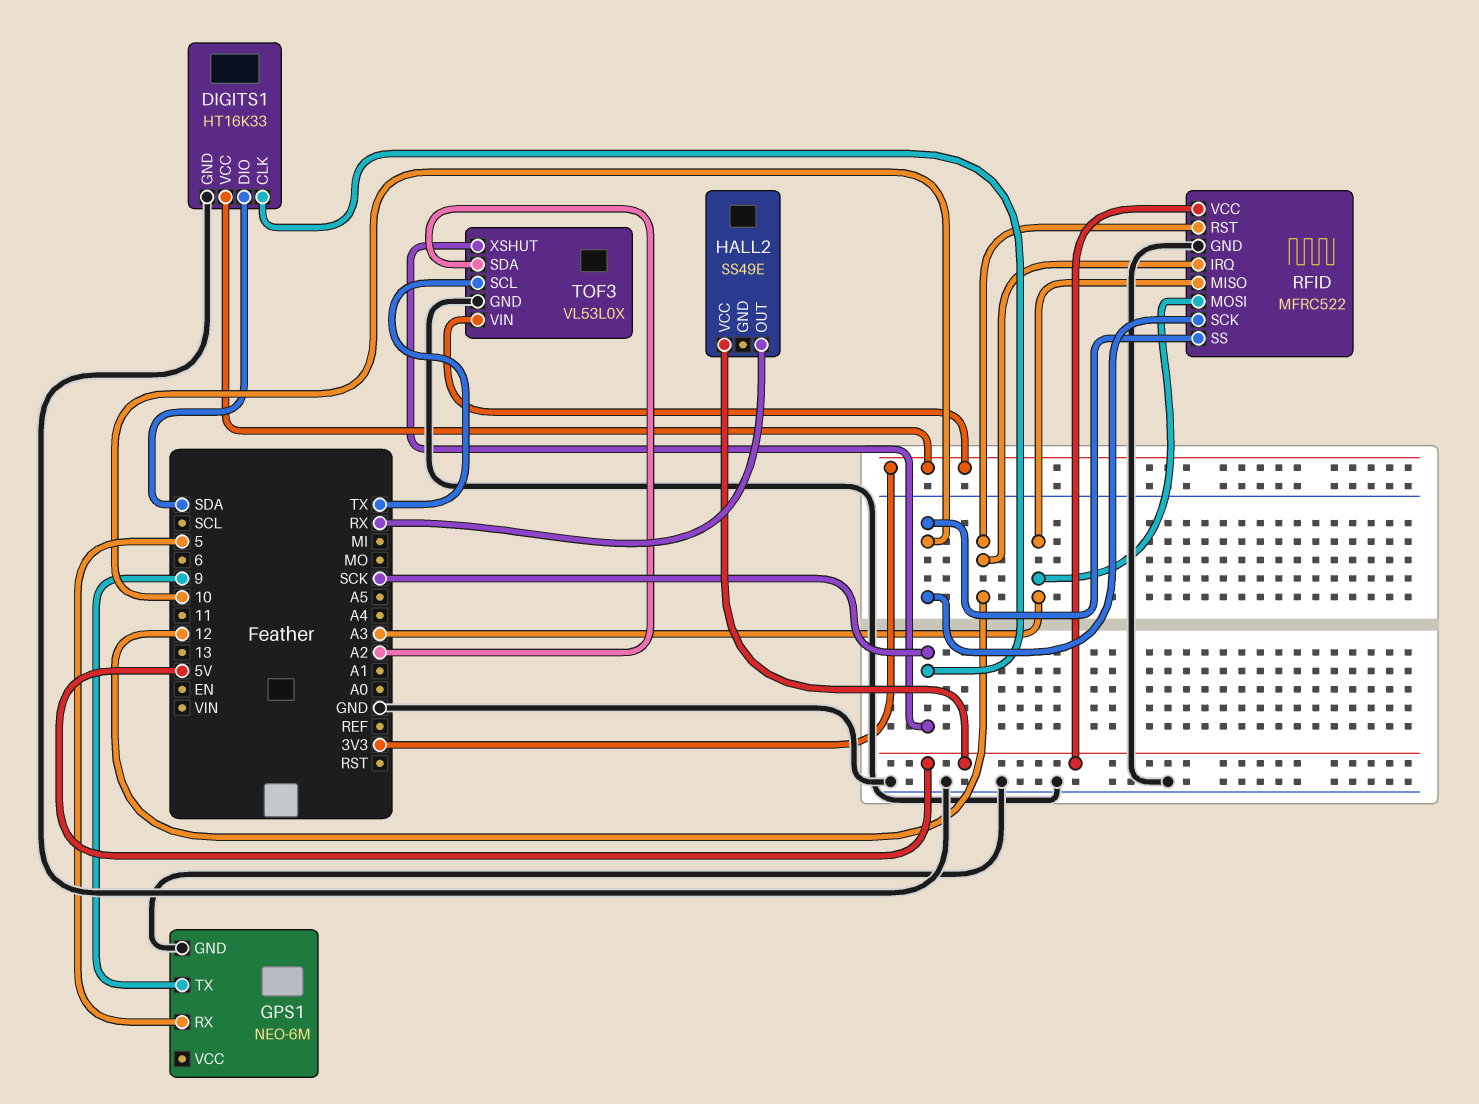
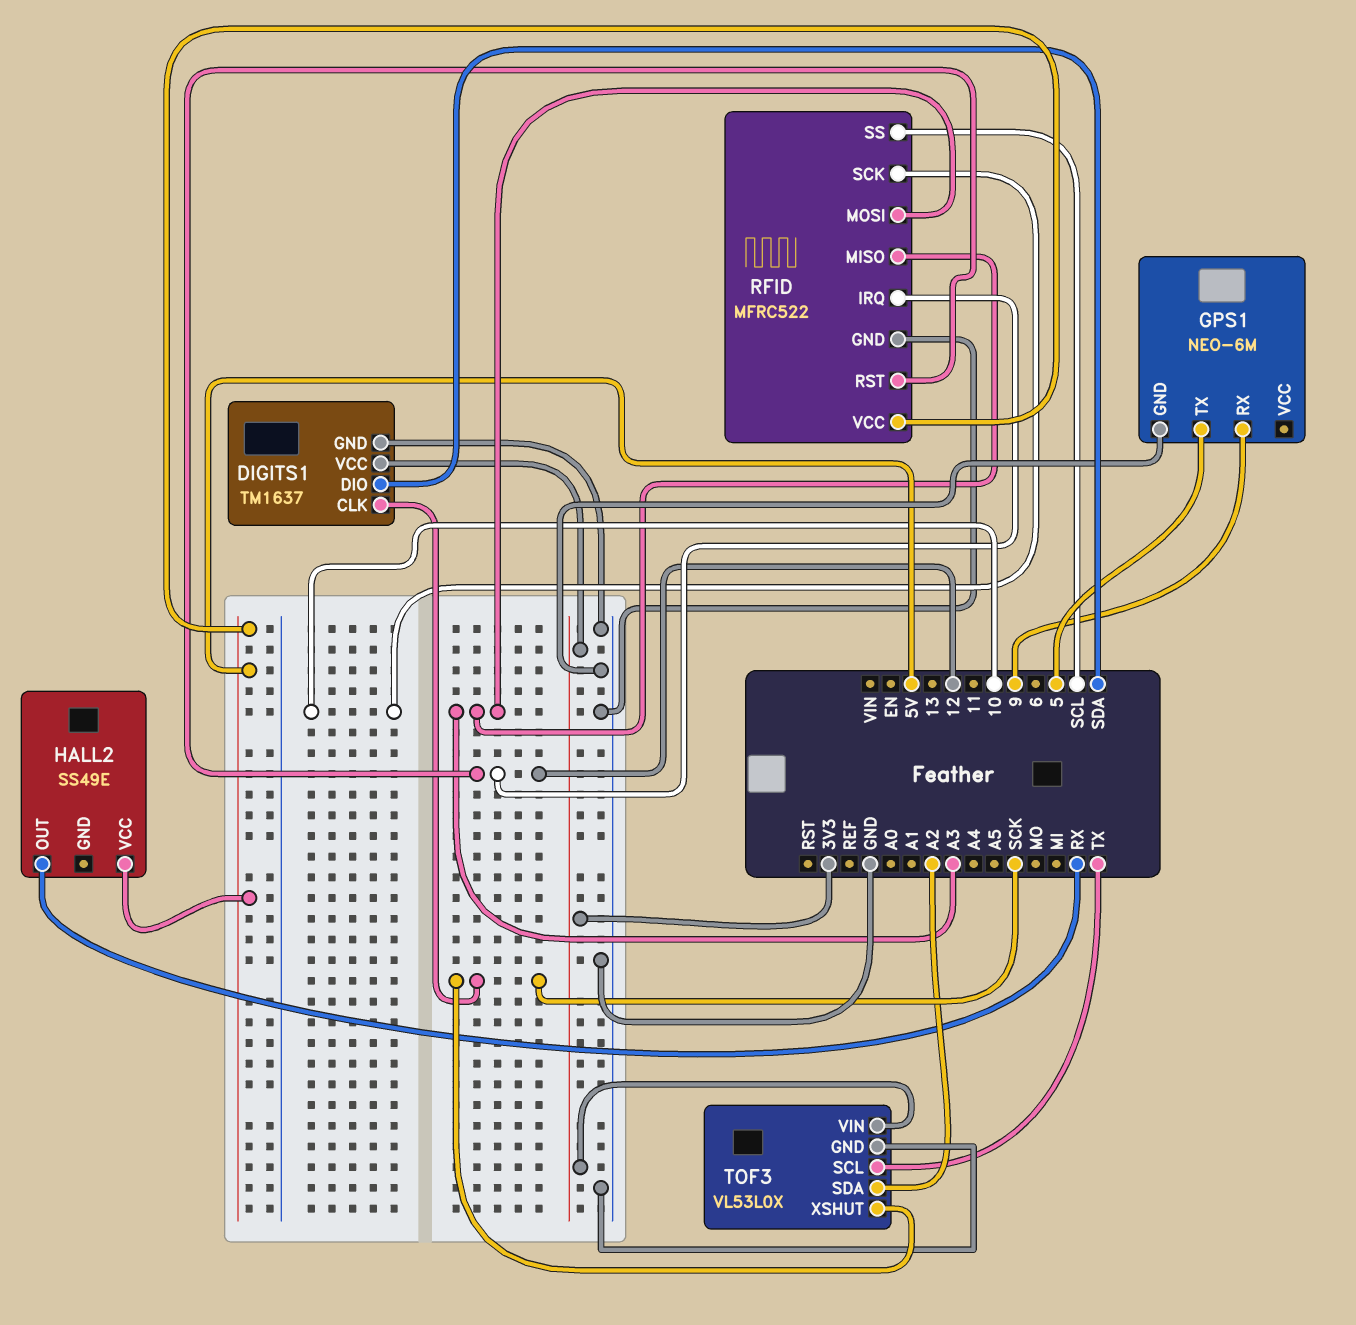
DIGITS1: HT16K33 -> TM1637
GPS1 pin RX: 5 -> 9
GPS1 pin TX: 9 -> 5
RFID pin SS: 10 -> SCL

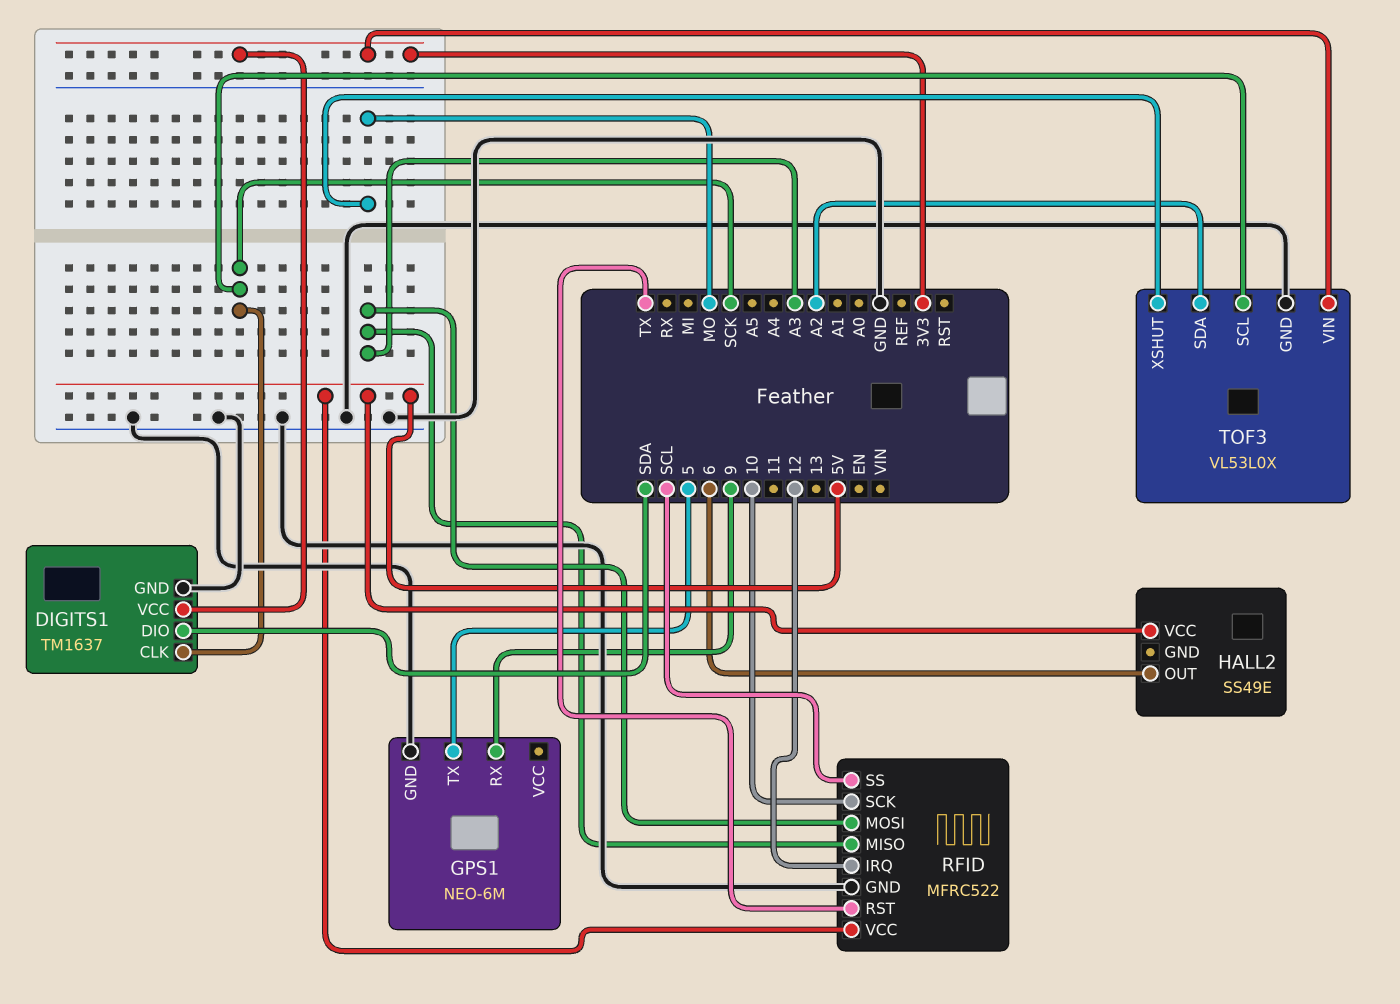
HALL2 pin OUT: RX -> 6
RFID pin RST: 12 -> TX
TOF3 pin SCL: TX -> SCK
TOF3 pin XSHUT: SCK -> MO

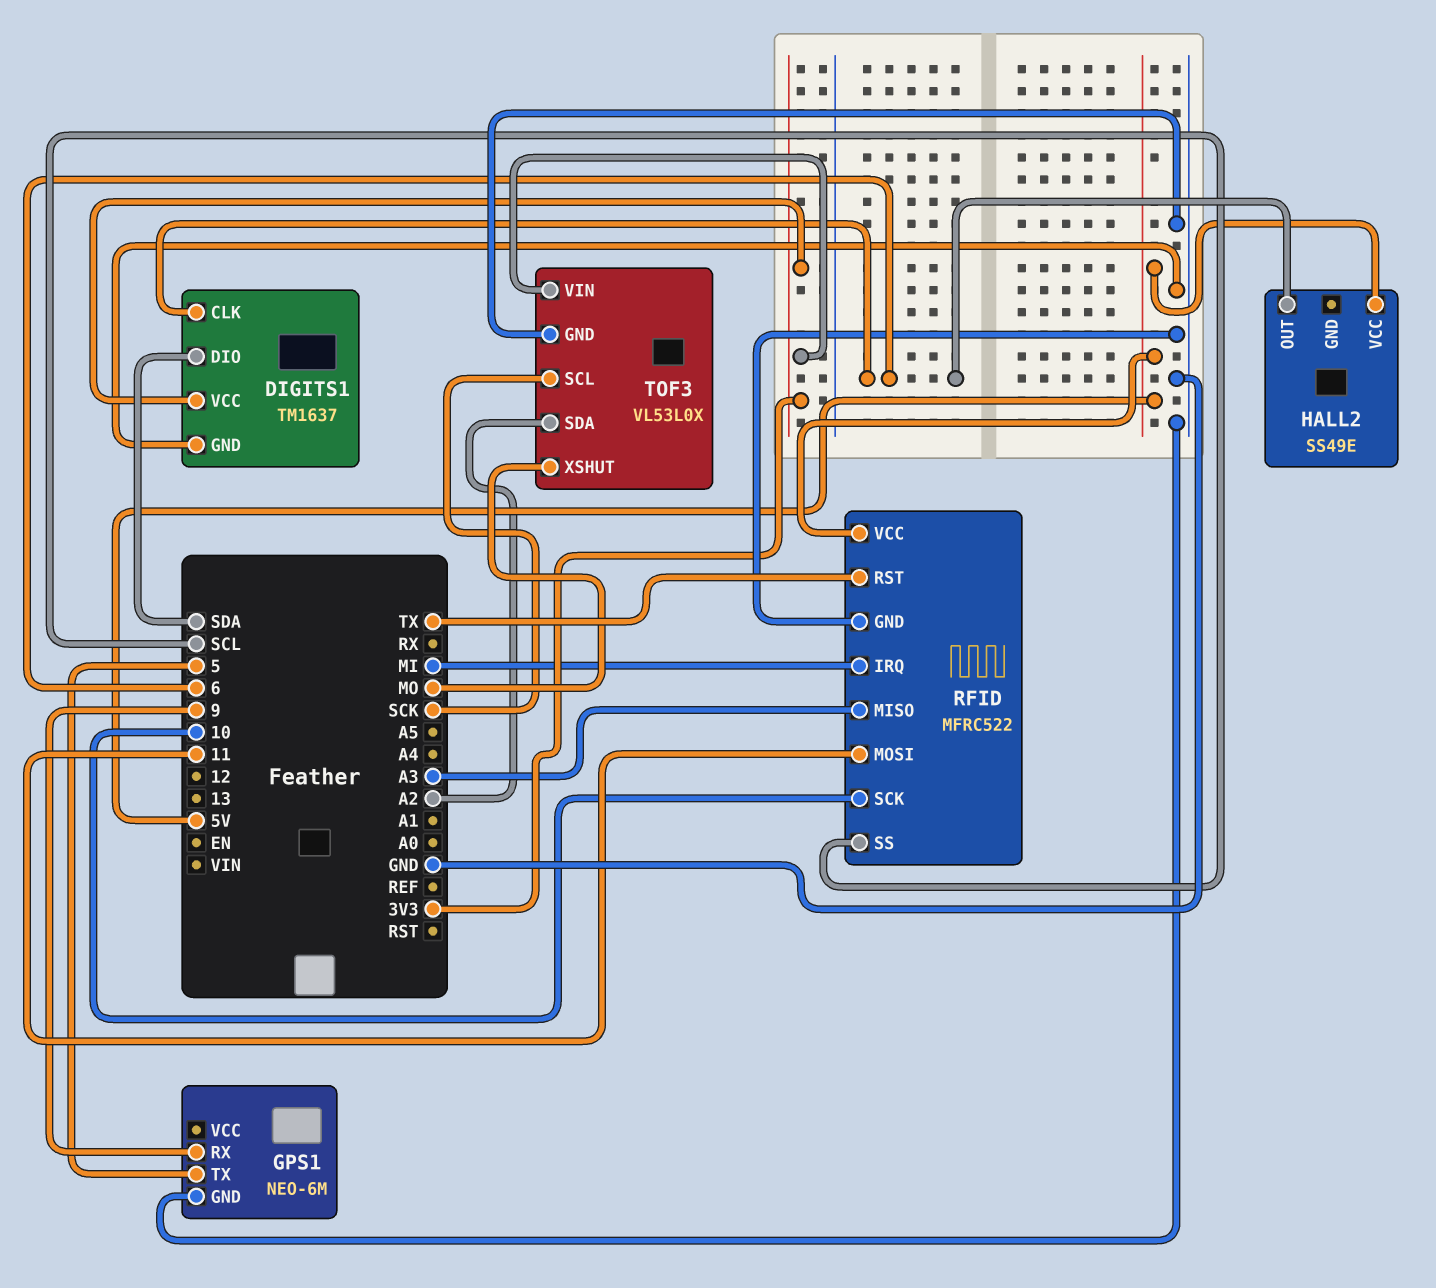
DIGITS1 pin CLK: SCK -> 6
RFID pin IRQ: 12 -> MI
RFID pin MOSI: A3 -> 11

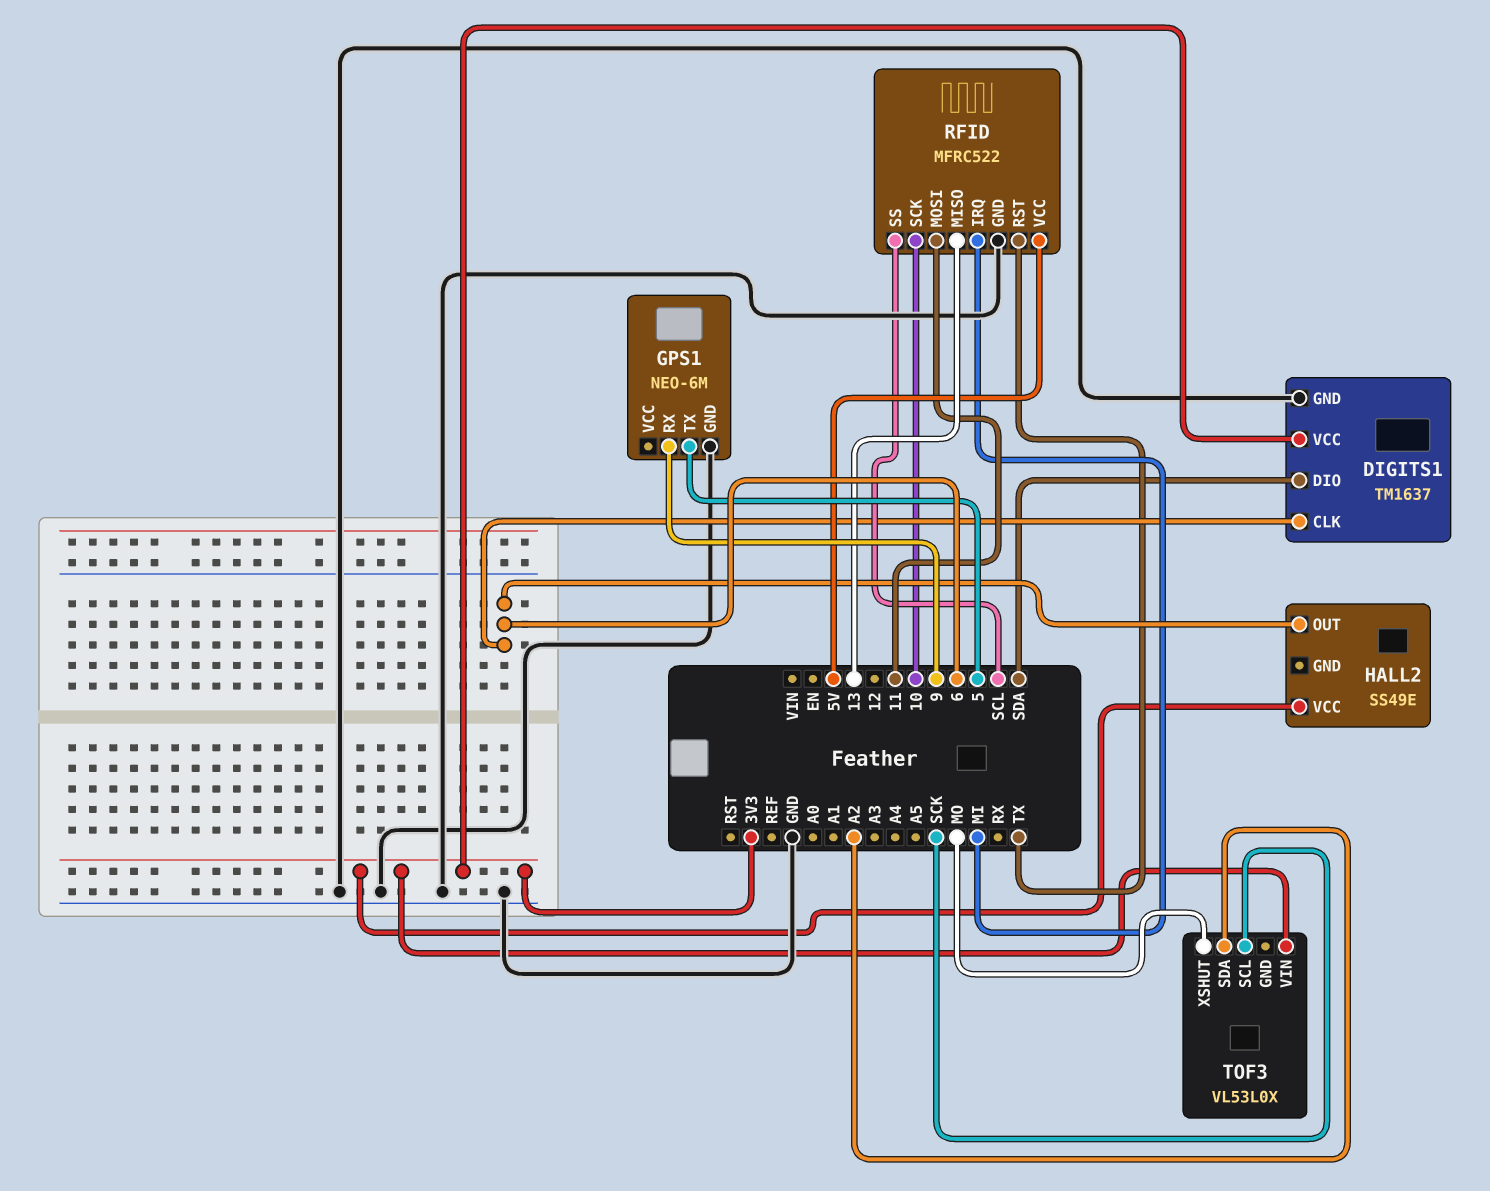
HALL2 pin VCC: 5V -> 3V3
RFID pin MISO: A3 -> 13
TOF3 pin GND: GND -> none

